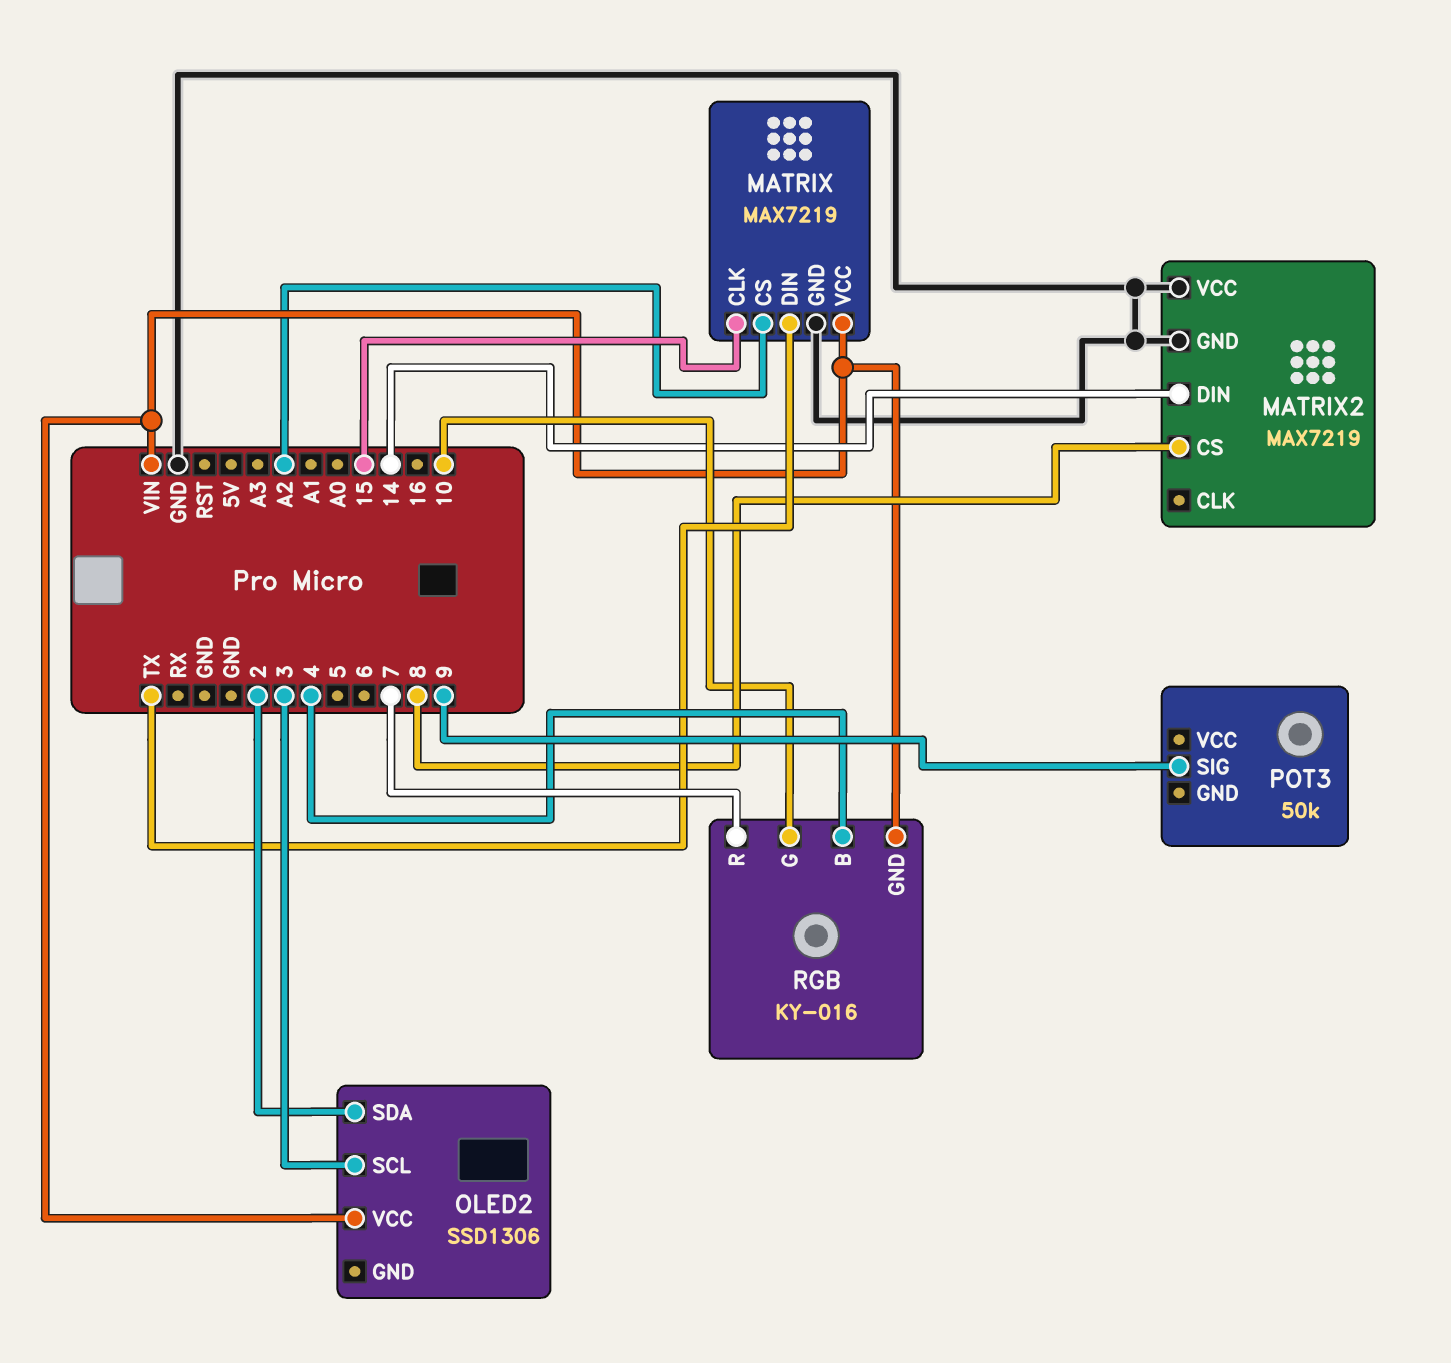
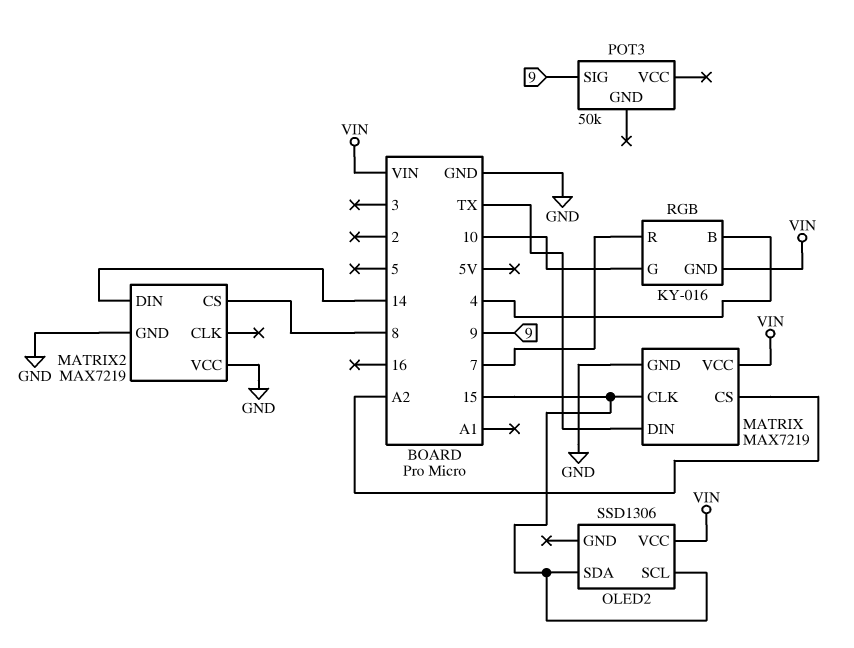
OLED2 pin SCL: 3 -> 15
OLED2 pin SDA: 2 -> 15

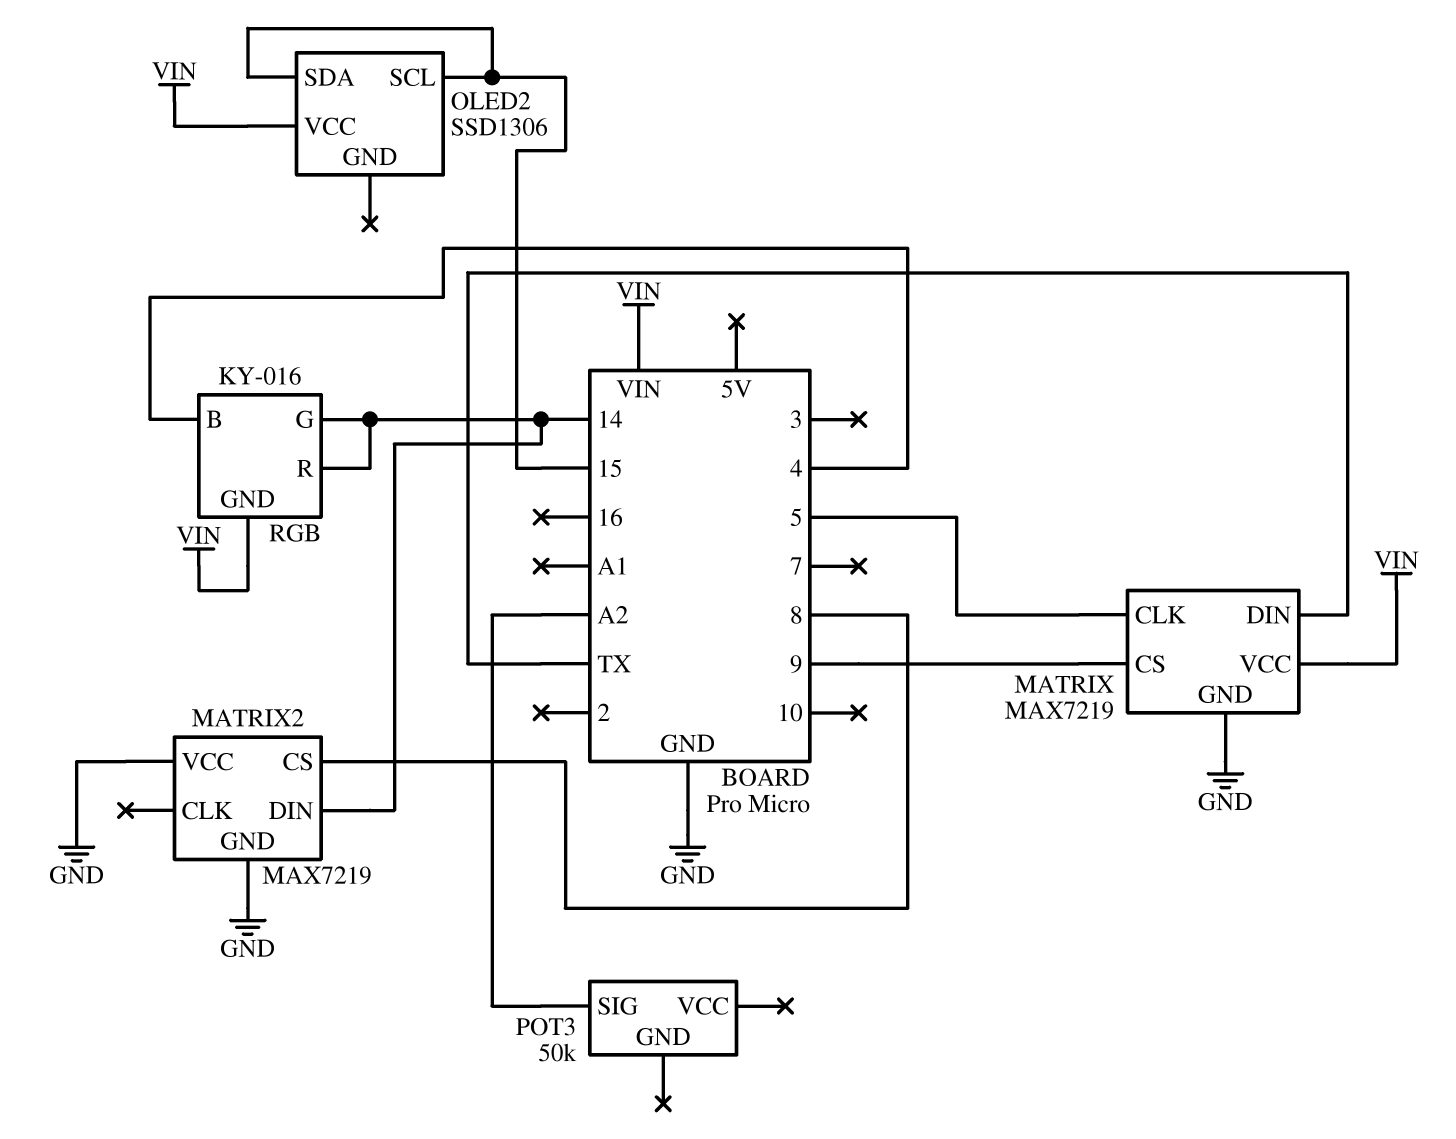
MATRIX pin CLK: 15 -> 5
MATRIX pin CS: A2 -> 9
POT3 pin SIG: 9 -> A2
RGB pin G: 10 -> 14
RGB pin R: 7 -> 14

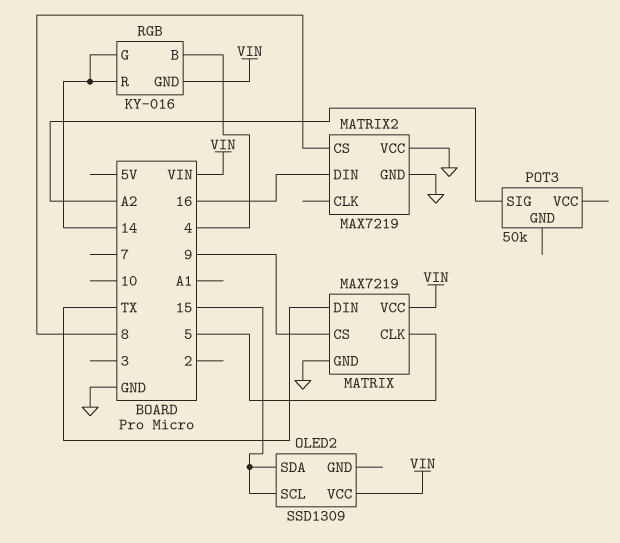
MATRIX2 pin DIN: 14 -> 16
OLED2: SSD1306 -> SSD1309

